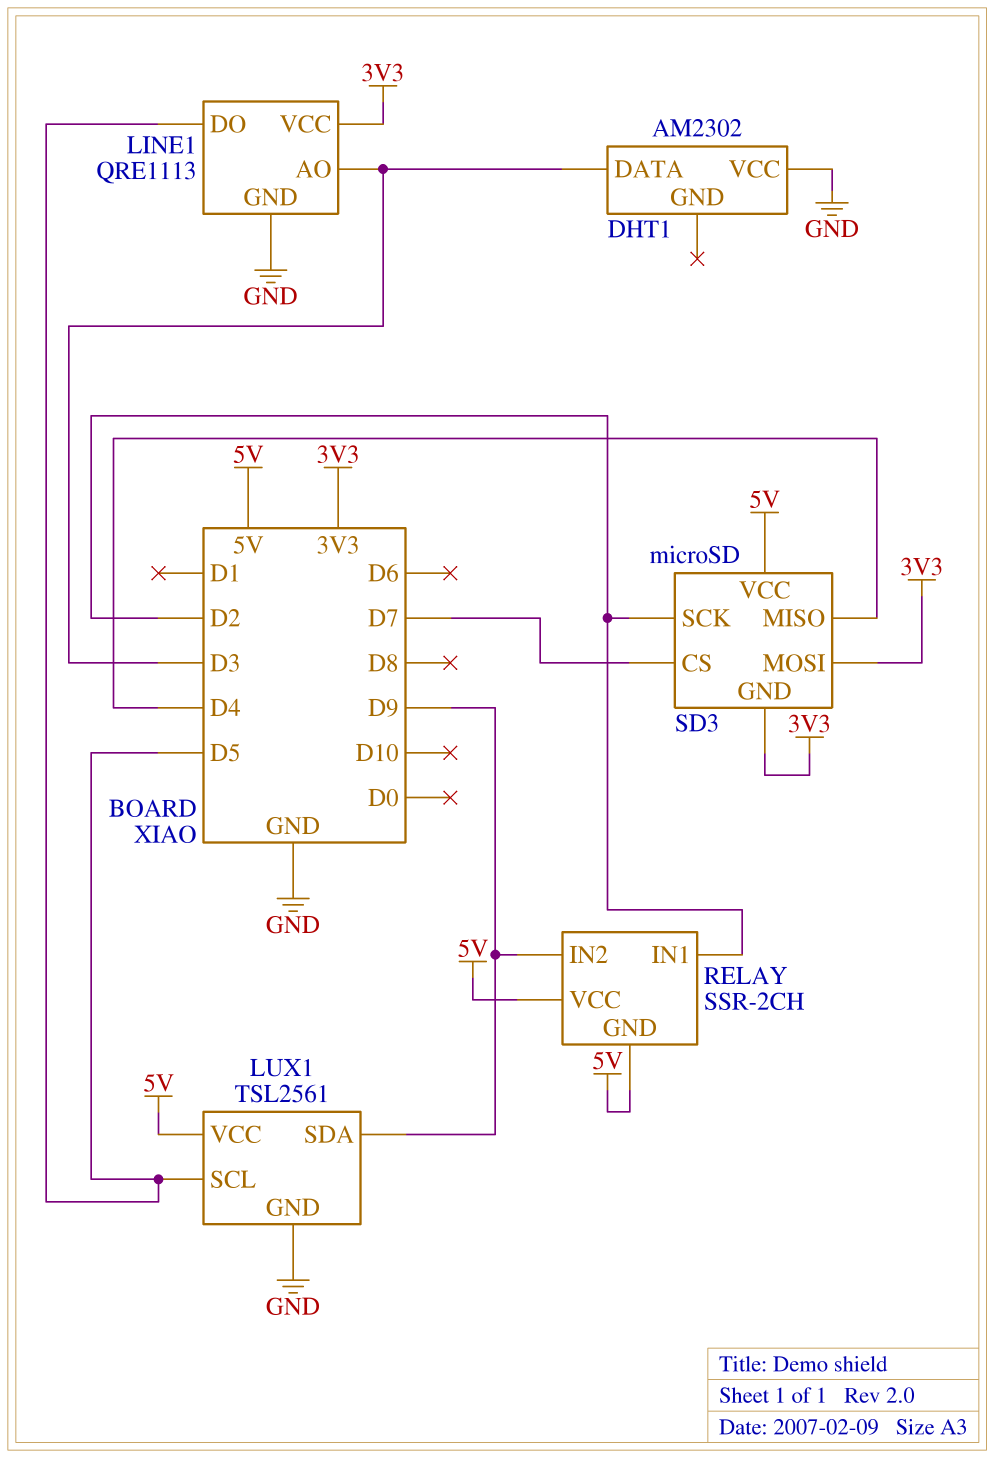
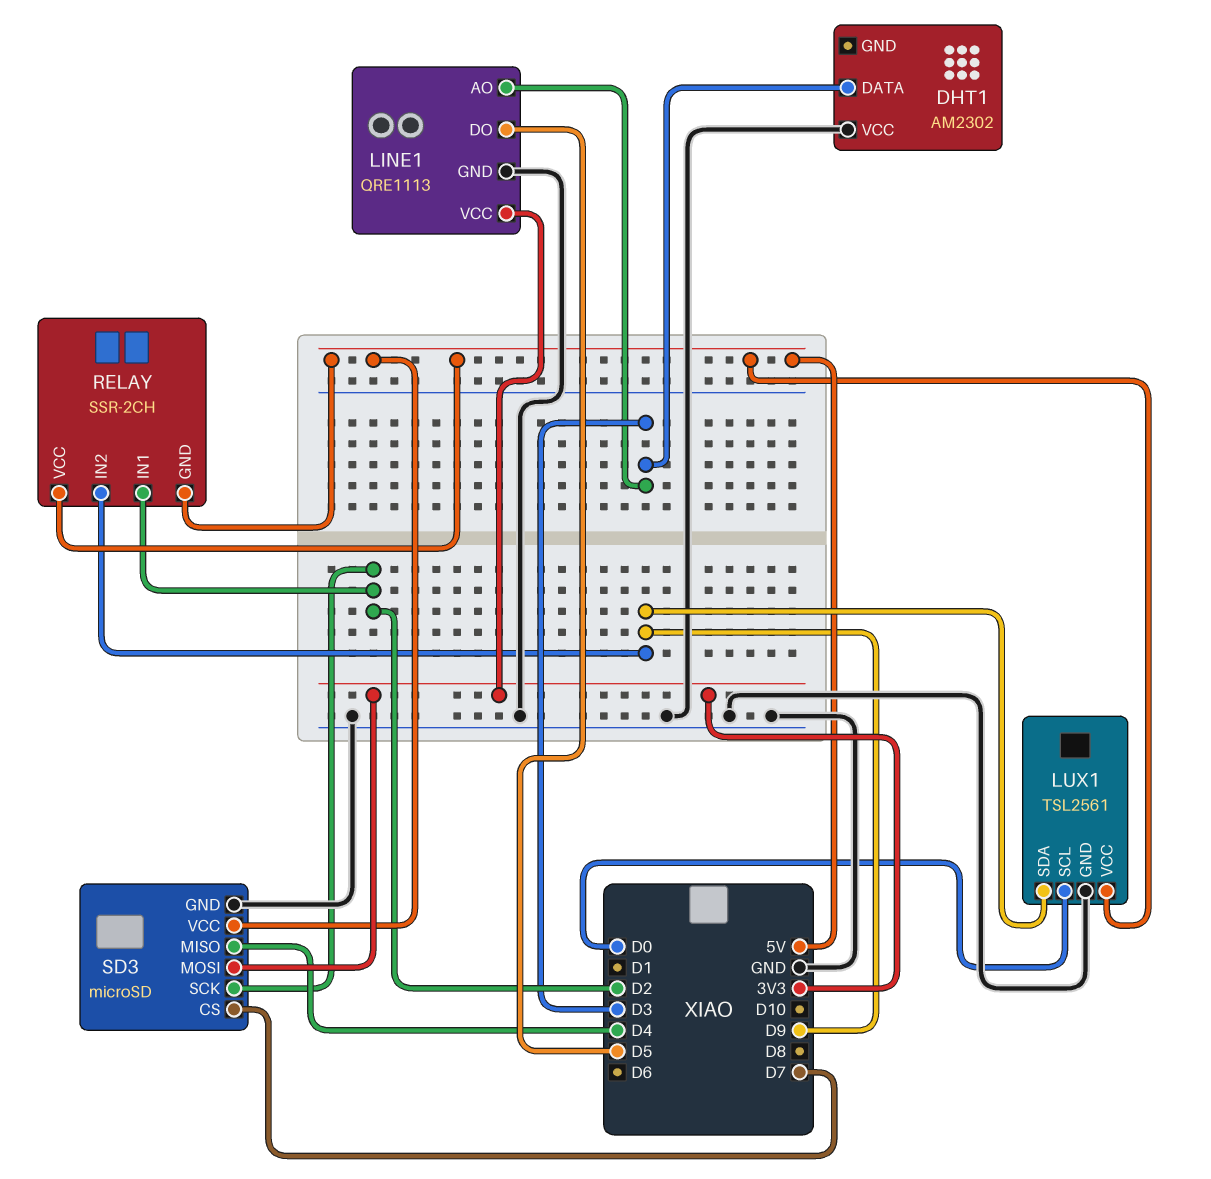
LUX1 pin SCL: D5 -> D0
SD3 pin GND: 3V3 -> GND

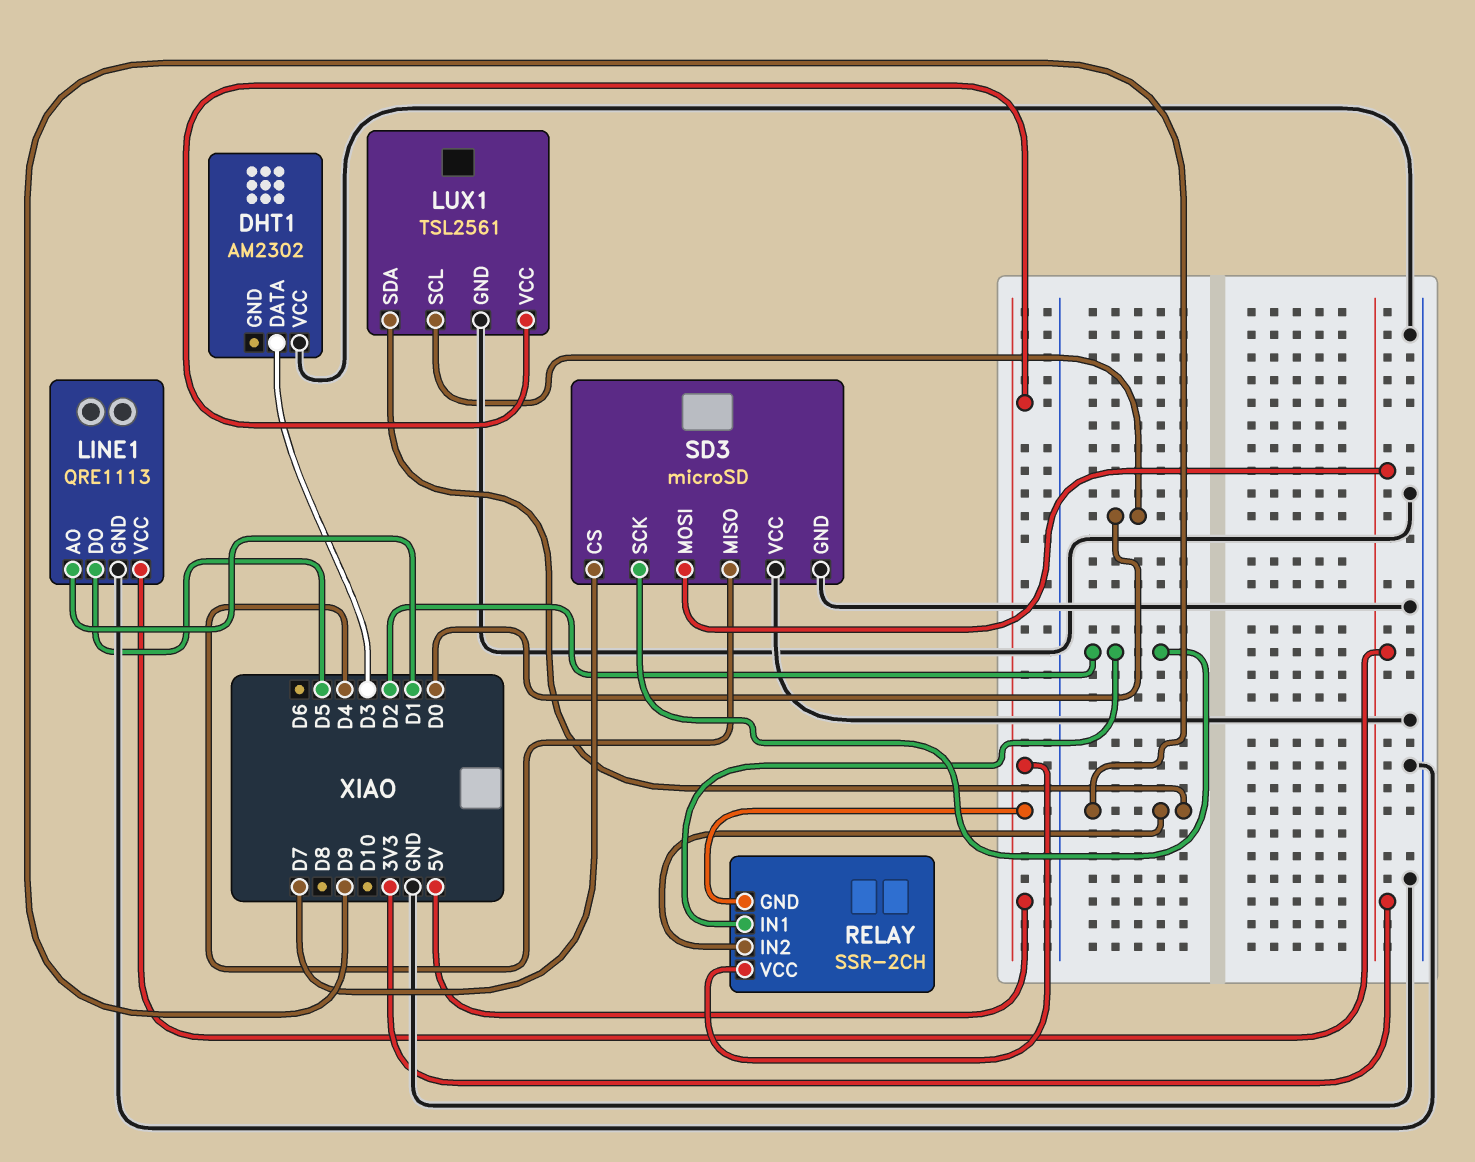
LINE1 pin AO: D3 -> D1
SD3 pin VCC: 5V -> GND

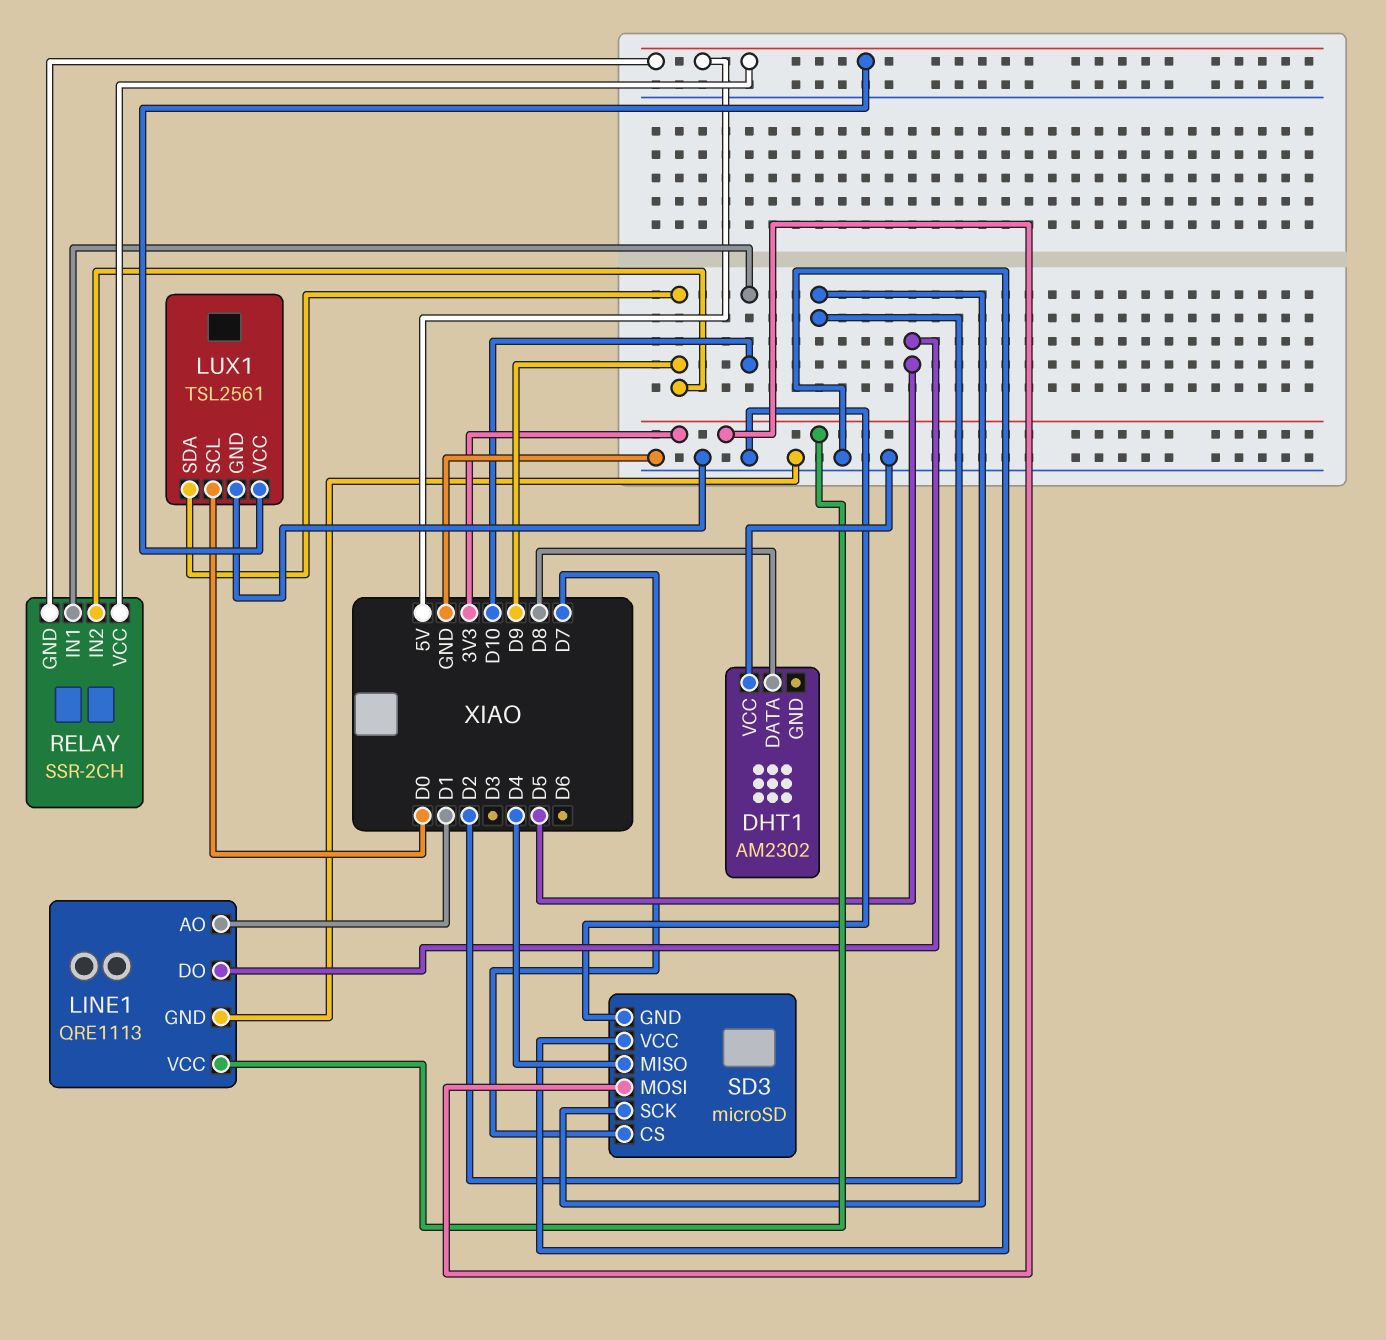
DHT1 pin DATA: D3 -> D8
RELAY pin IN1: D2 -> D10

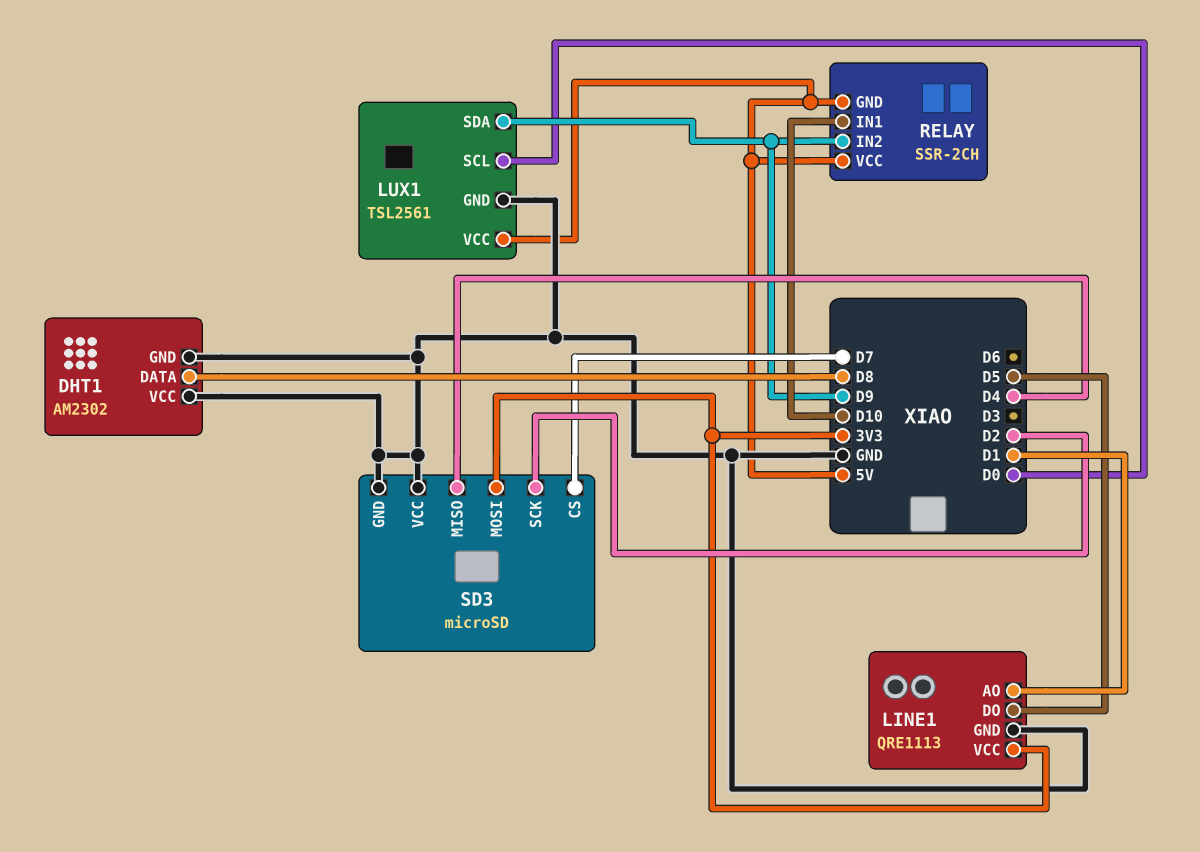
DHT1 pin GND: none -> GND

